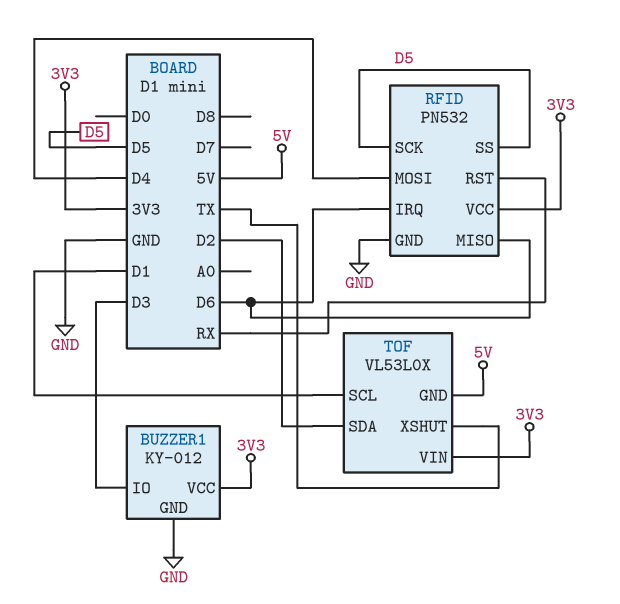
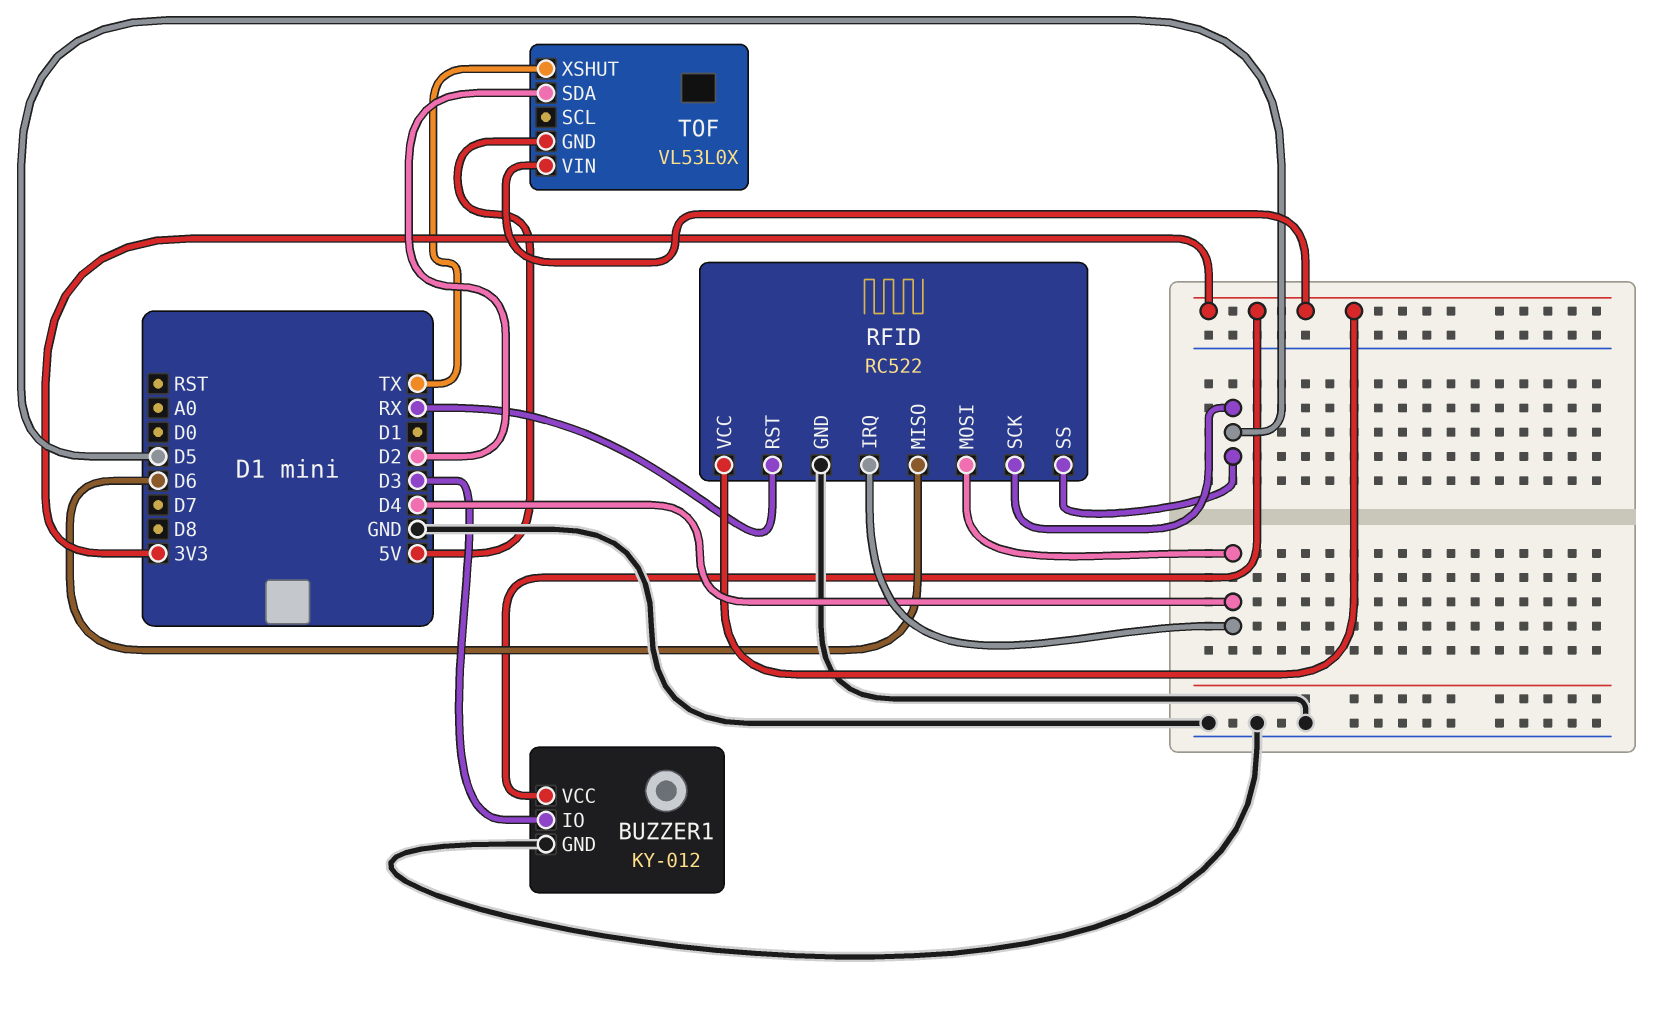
RFID: PN532 -> RC522
RFID pin IRQ: D6 -> D4
TOF pin SCL: D1 -> none

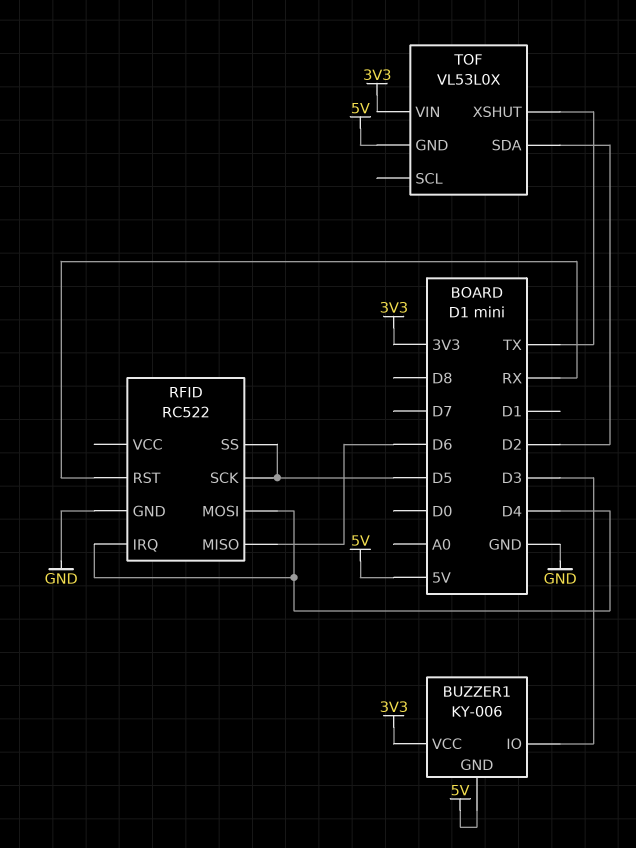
BUZZER1: KY-012 -> KY-006
BUZZER1 pin GND: GND -> 5V
RFID pin VCC: 3V3 -> none

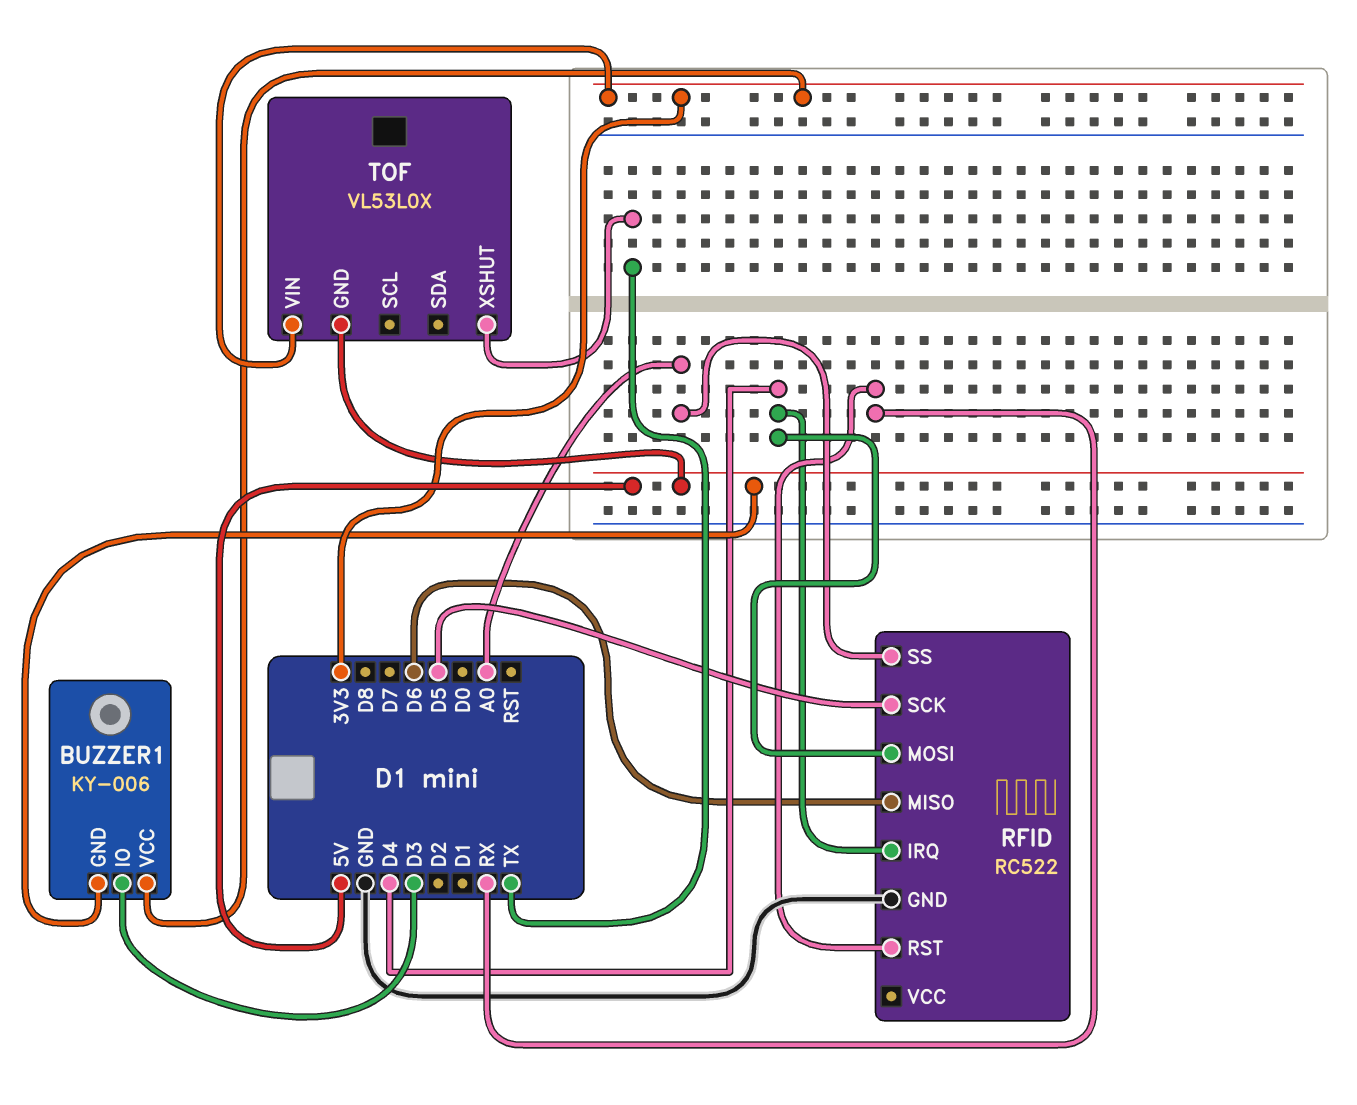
RFID pin SS: D5 -> A0
TOF pin SDA: D2 -> none

